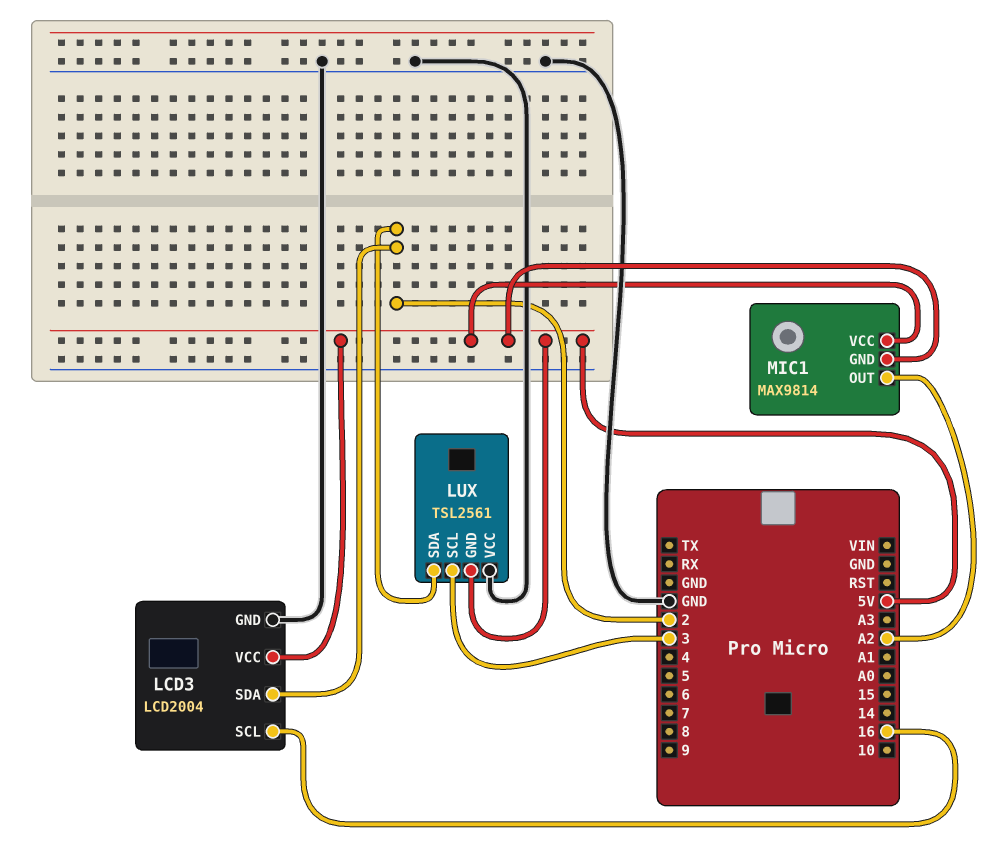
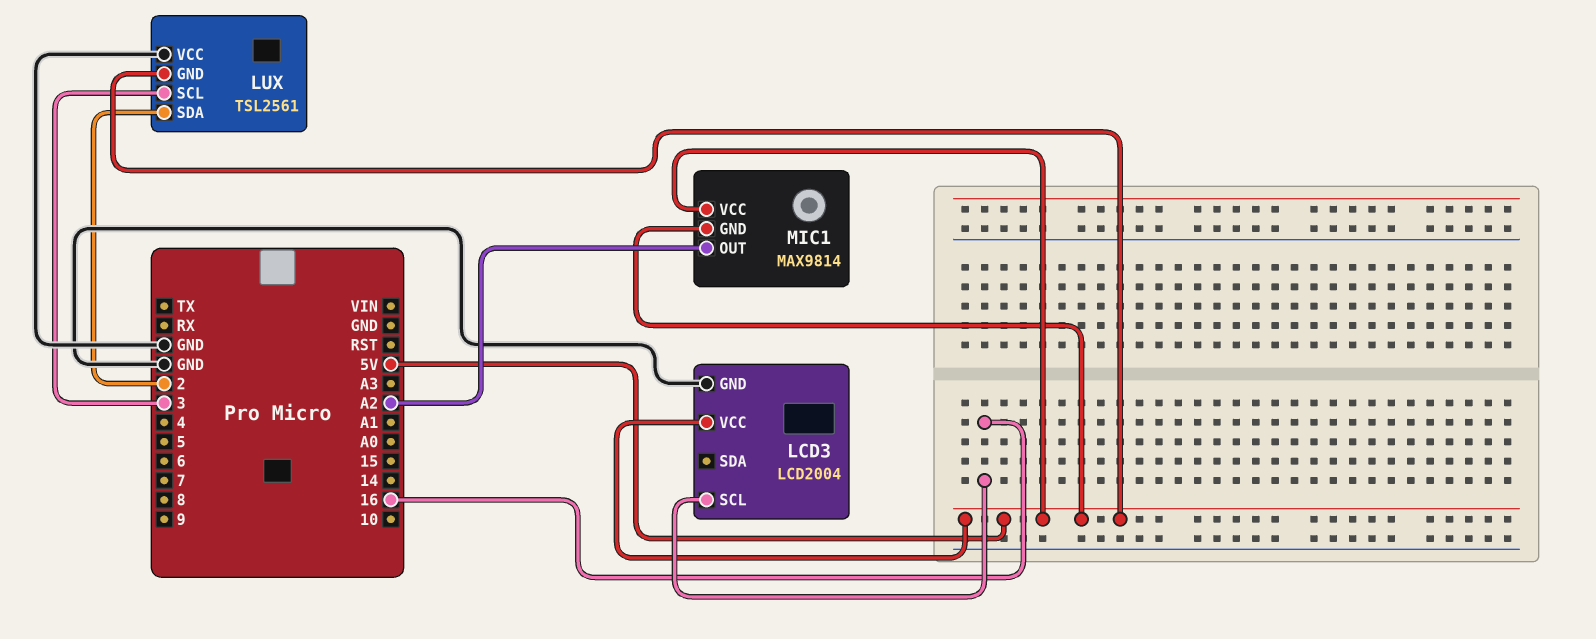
LCD3 pin SDA: 2 -> none

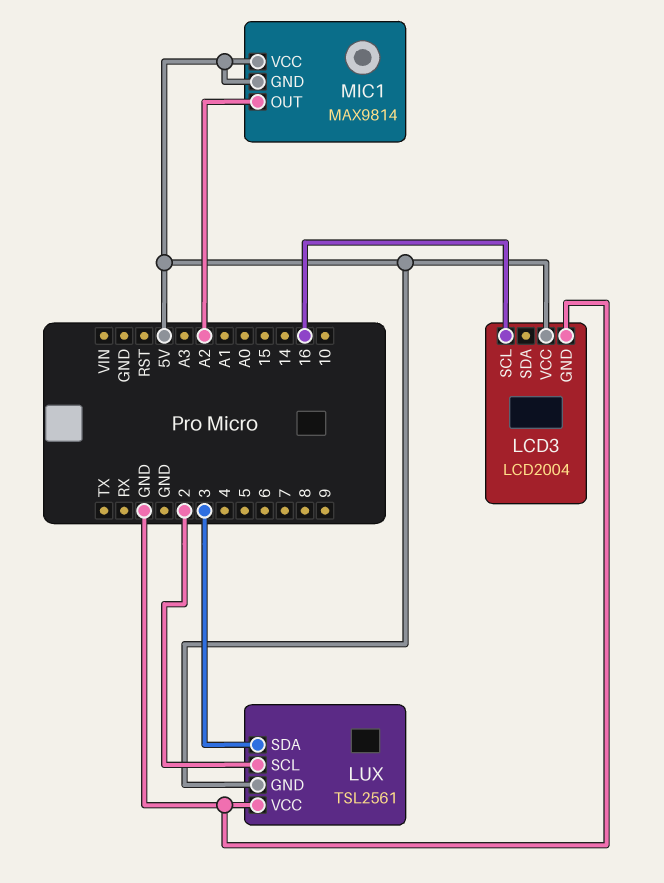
LUX pin SCL: 3 -> 2
LUX pin SDA: 2 -> 3

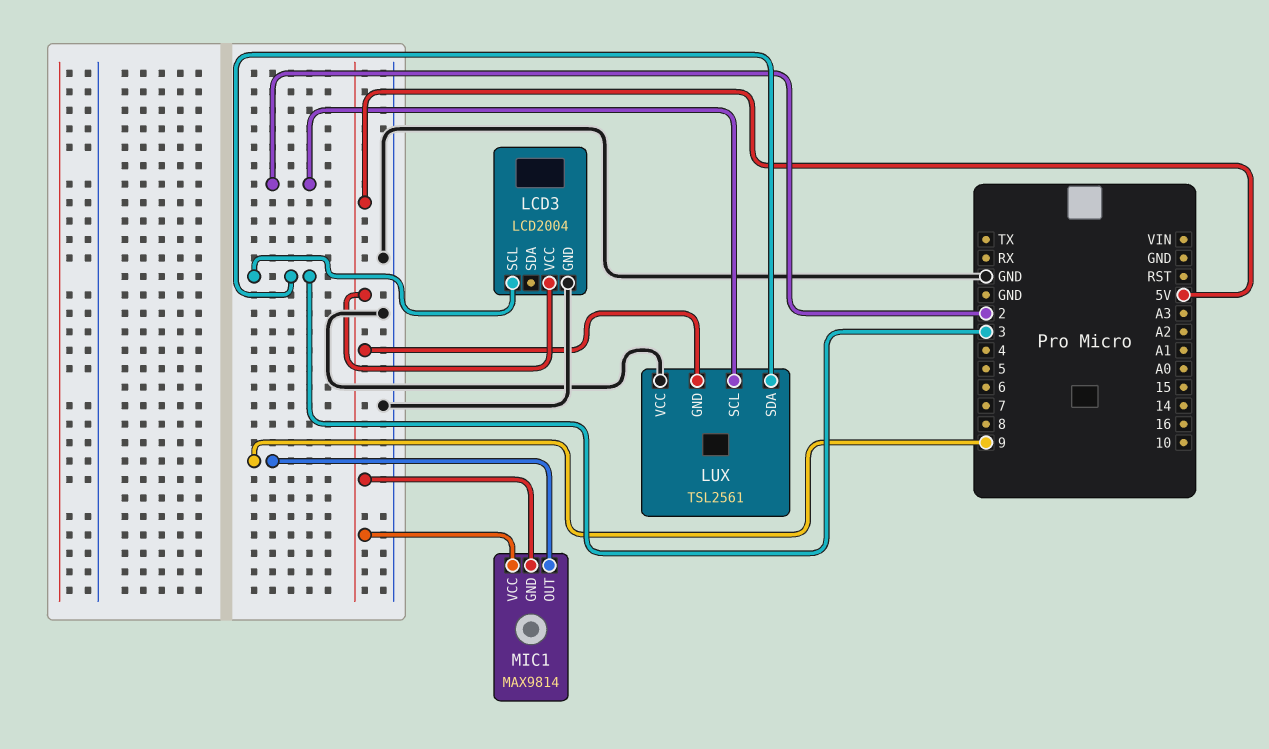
LCD3 pin SCL: 16 -> 3
MIC1 pin OUT: A2 -> 9

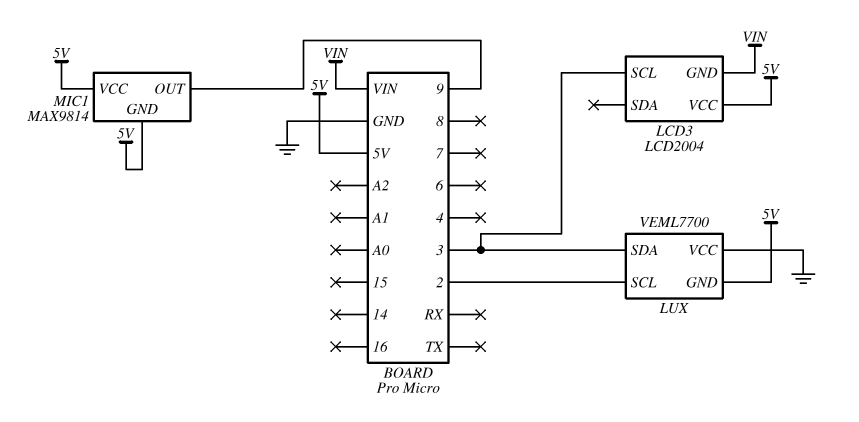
LCD3 pin GND: GND -> VIN
LUX: TSL2561 -> VEML7700

